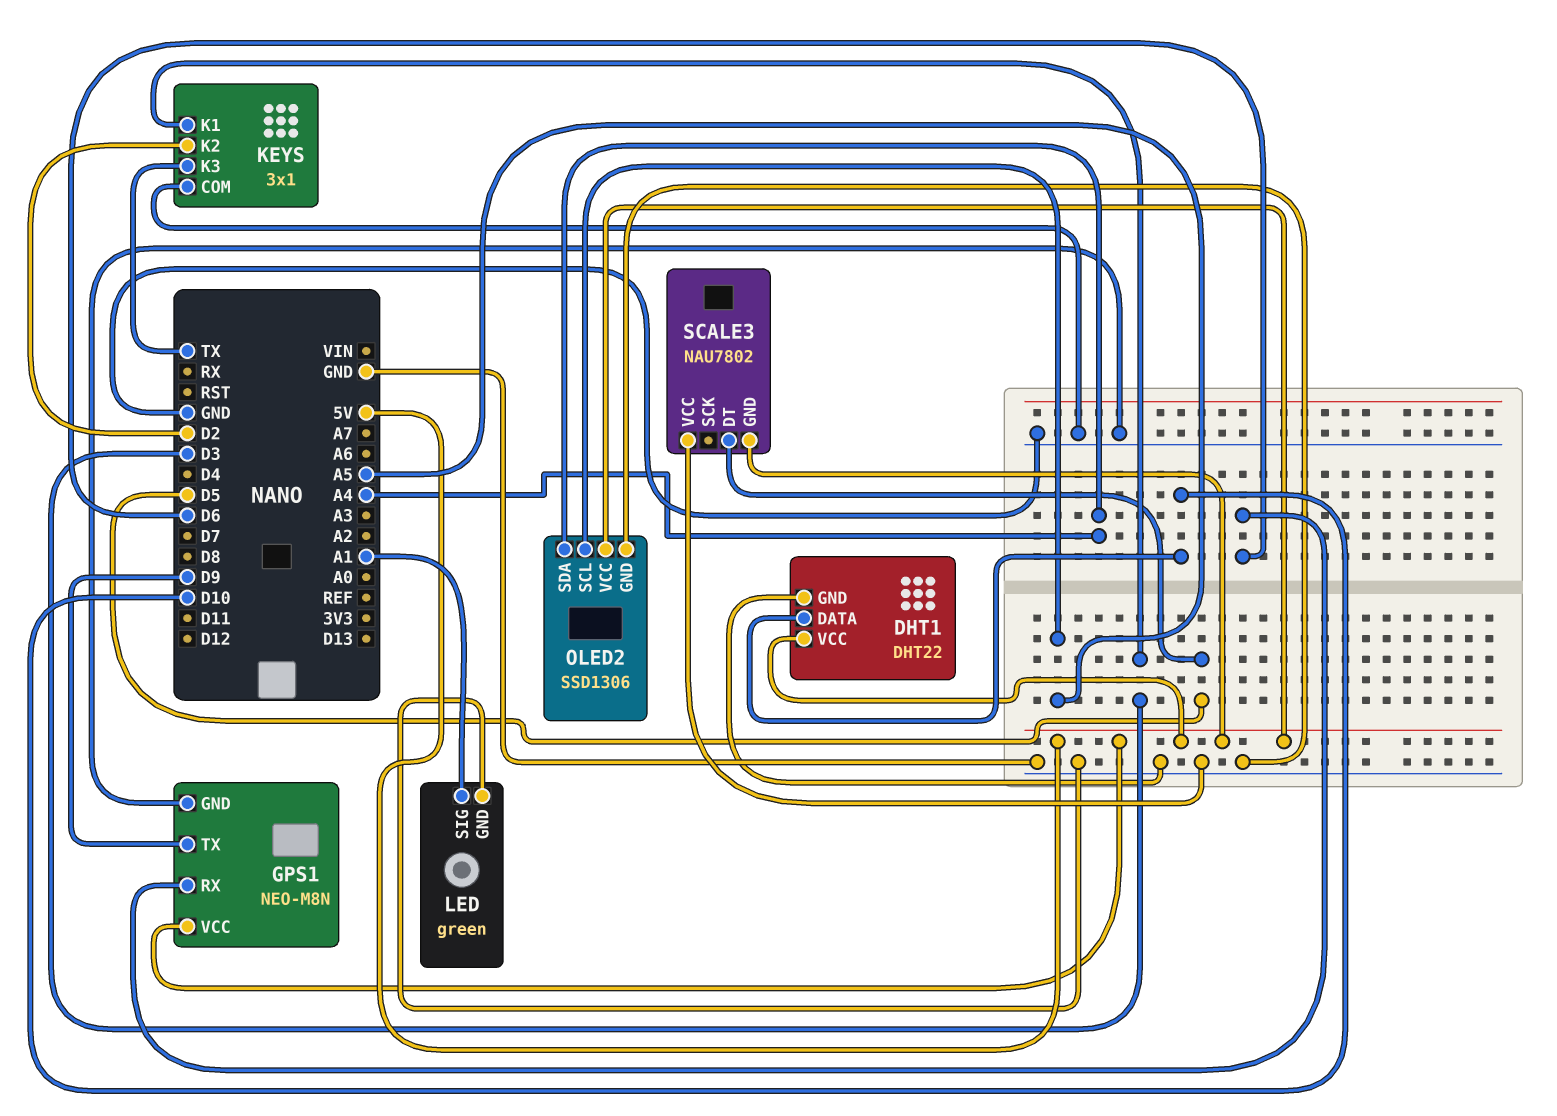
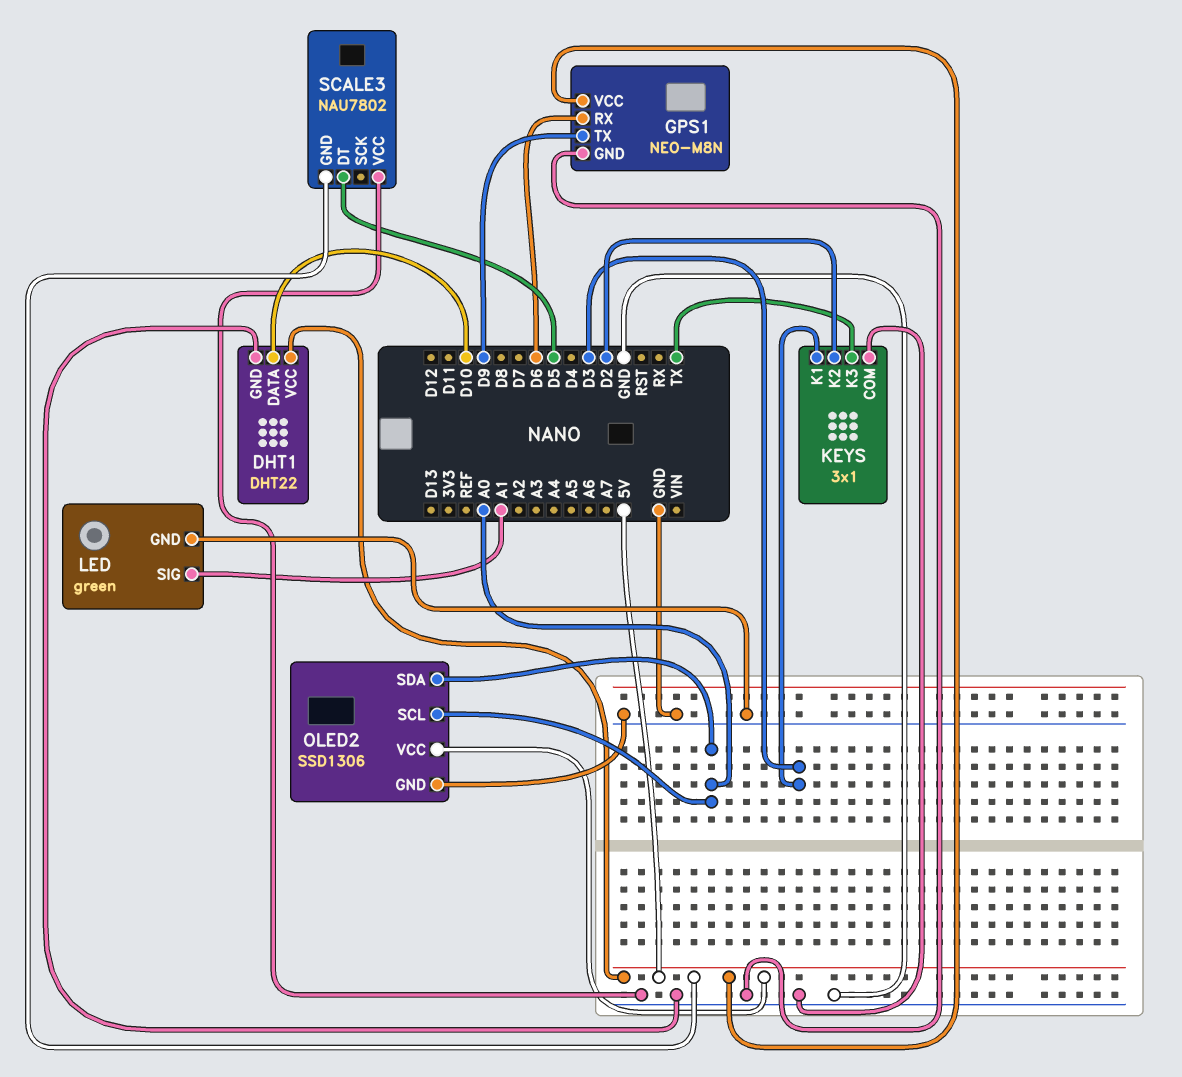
OLED2 pin SCL: A5 -> A0
OLED2 pin SDA: A4 -> A0

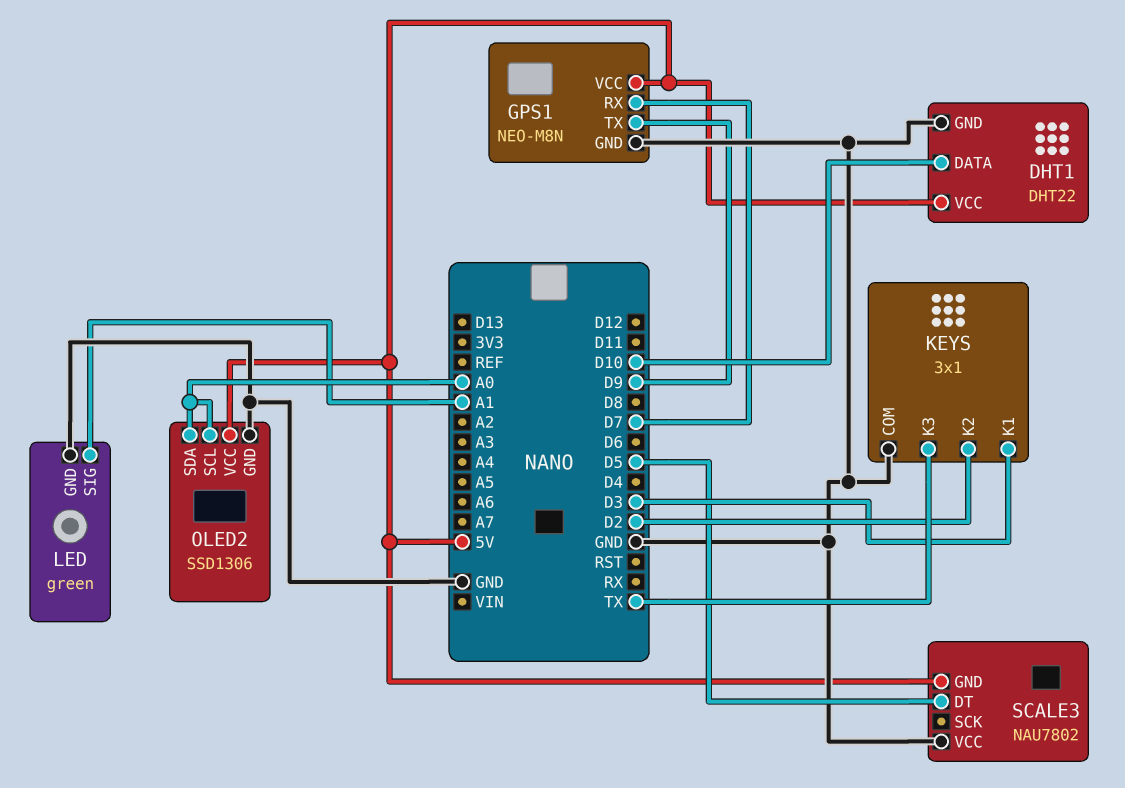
GPS1 pin RX: D6 -> D7

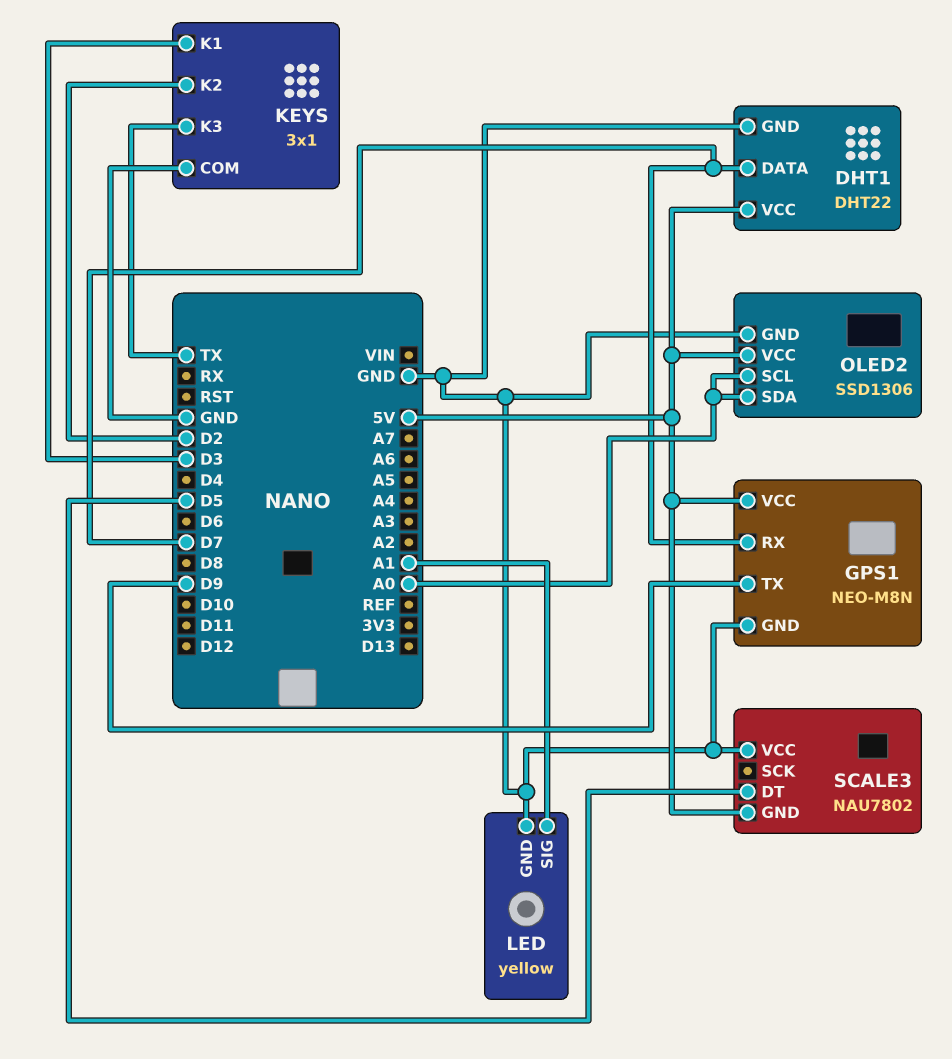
DHT1 pin DATA: D10 -> D7
LED: green -> yellow

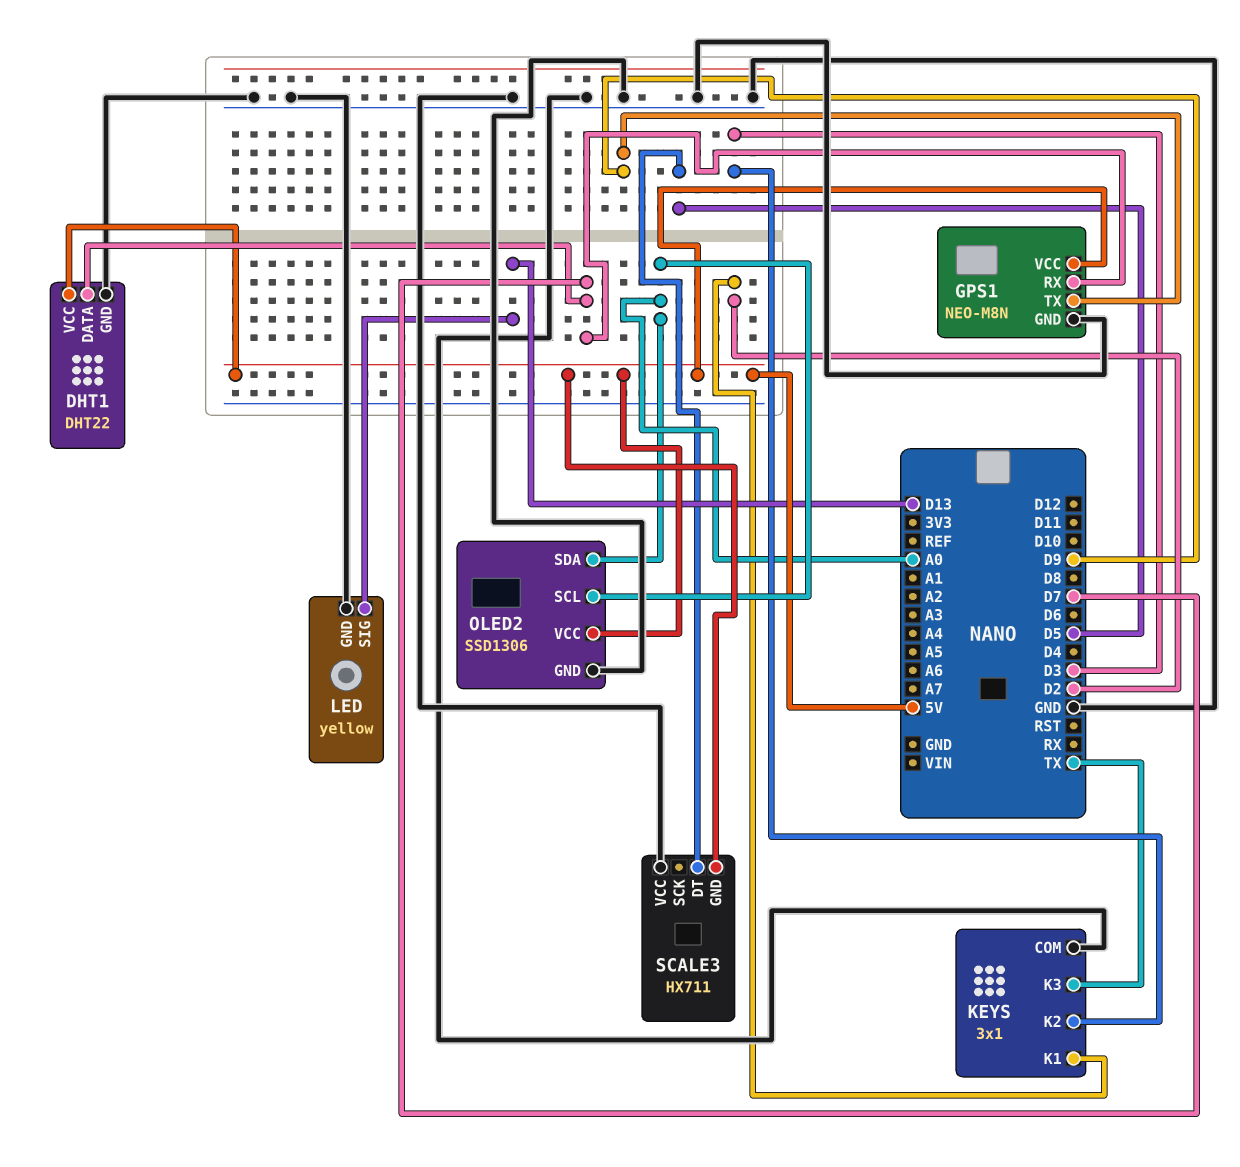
KEYS pin K1: D3 -> D2
KEYS pin K2: D2 -> D3
LED pin SIG: A1 -> D13
SCALE3: NAU7802 -> HX711

